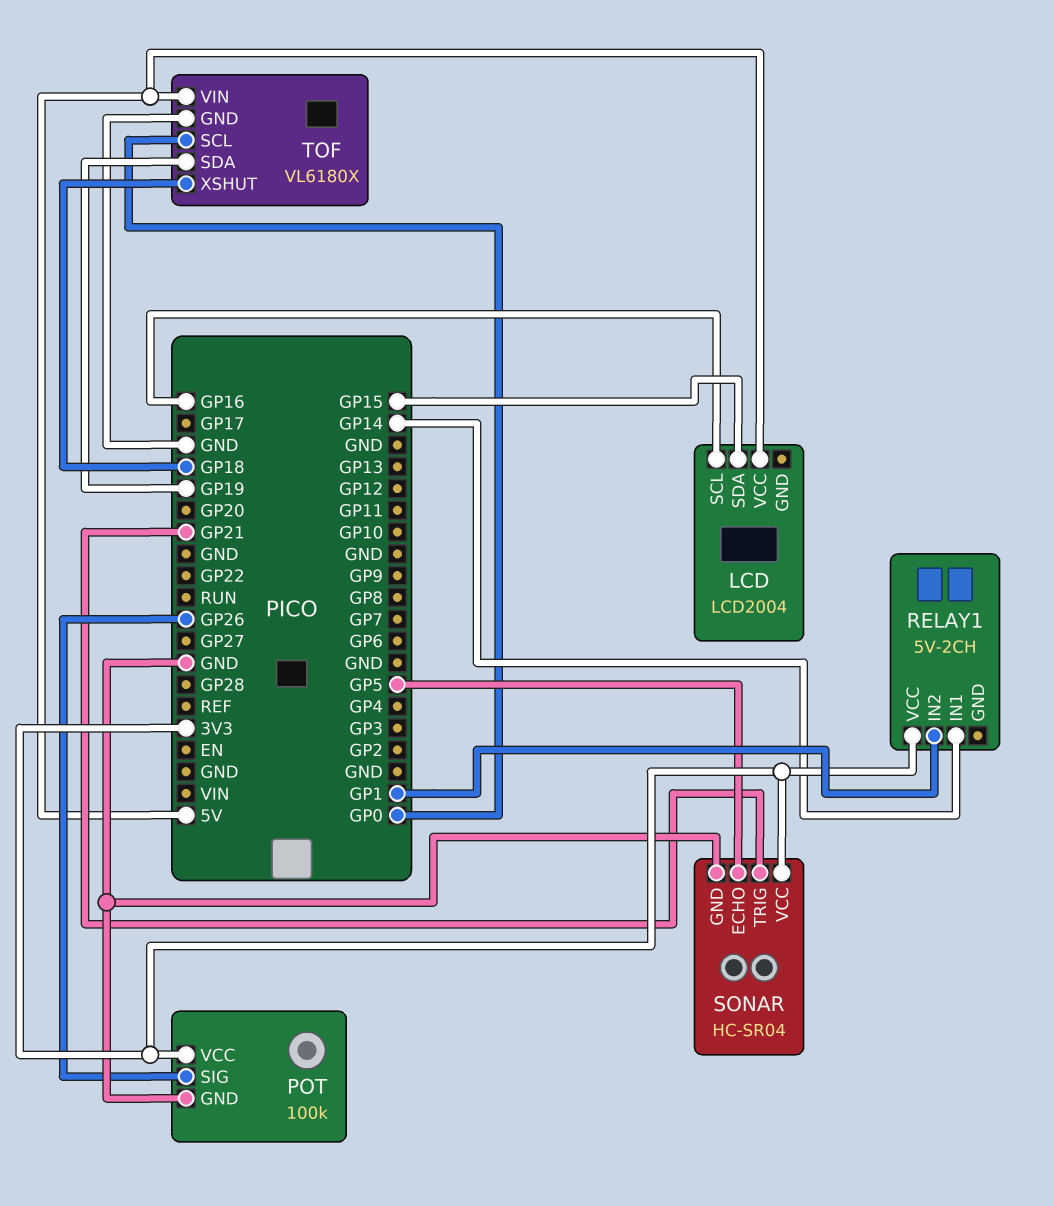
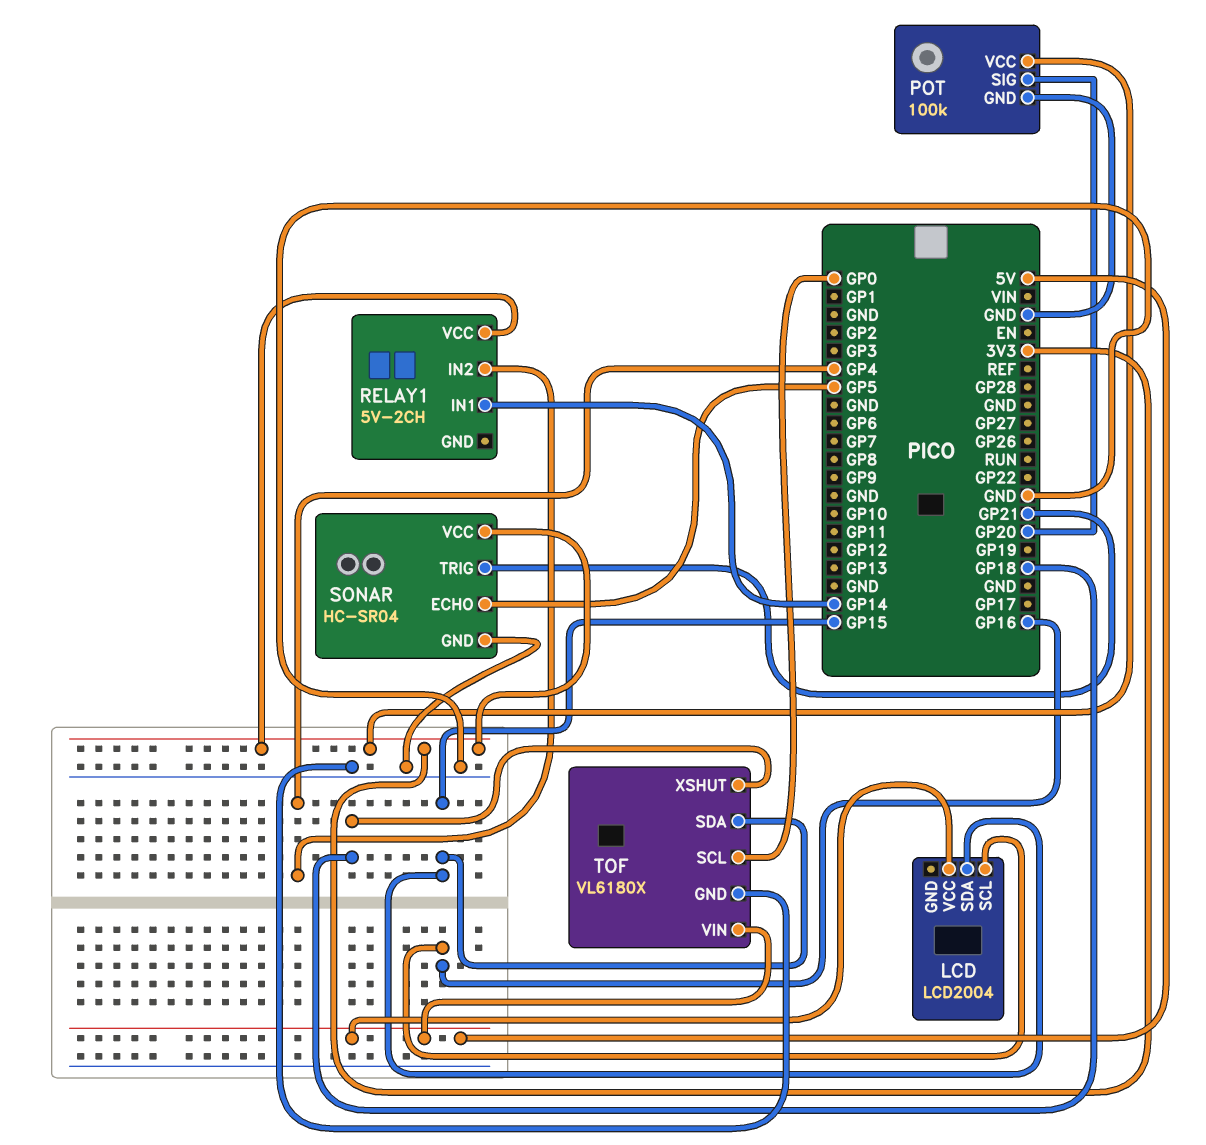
POT pin SIG: GP26 -> GP20
RELAY1 pin IN2: GP1 -> GP4
TOF pin SDA: GP19 -> GP15

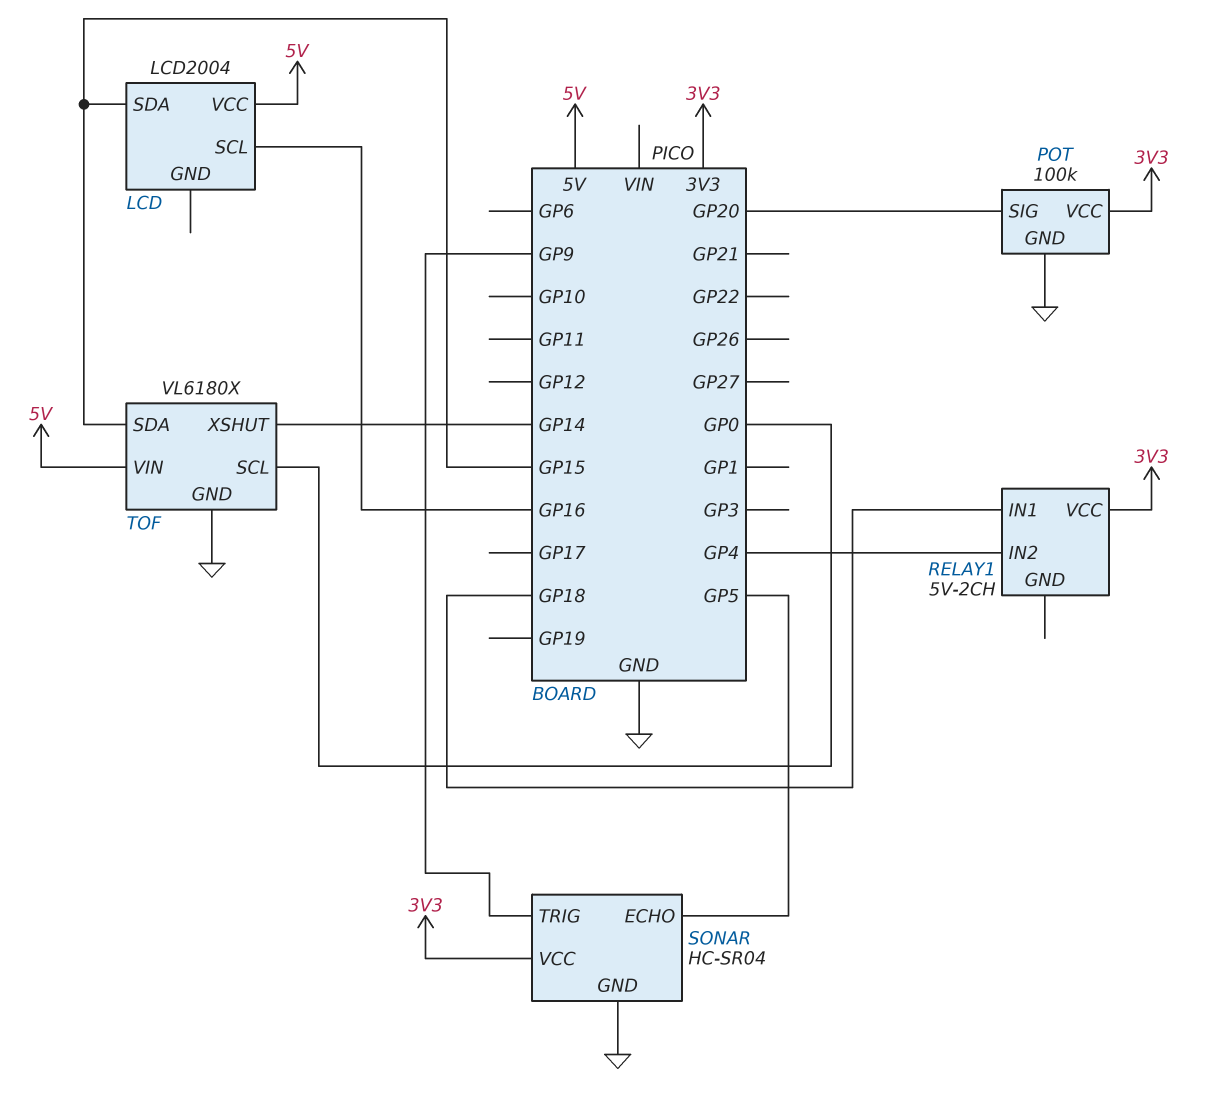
RELAY1 pin IN1: GP14 -> GP18
SONAR pin TRIG: GP21 -> GP9
TOF pin XSHUT: GP18 -> GP14

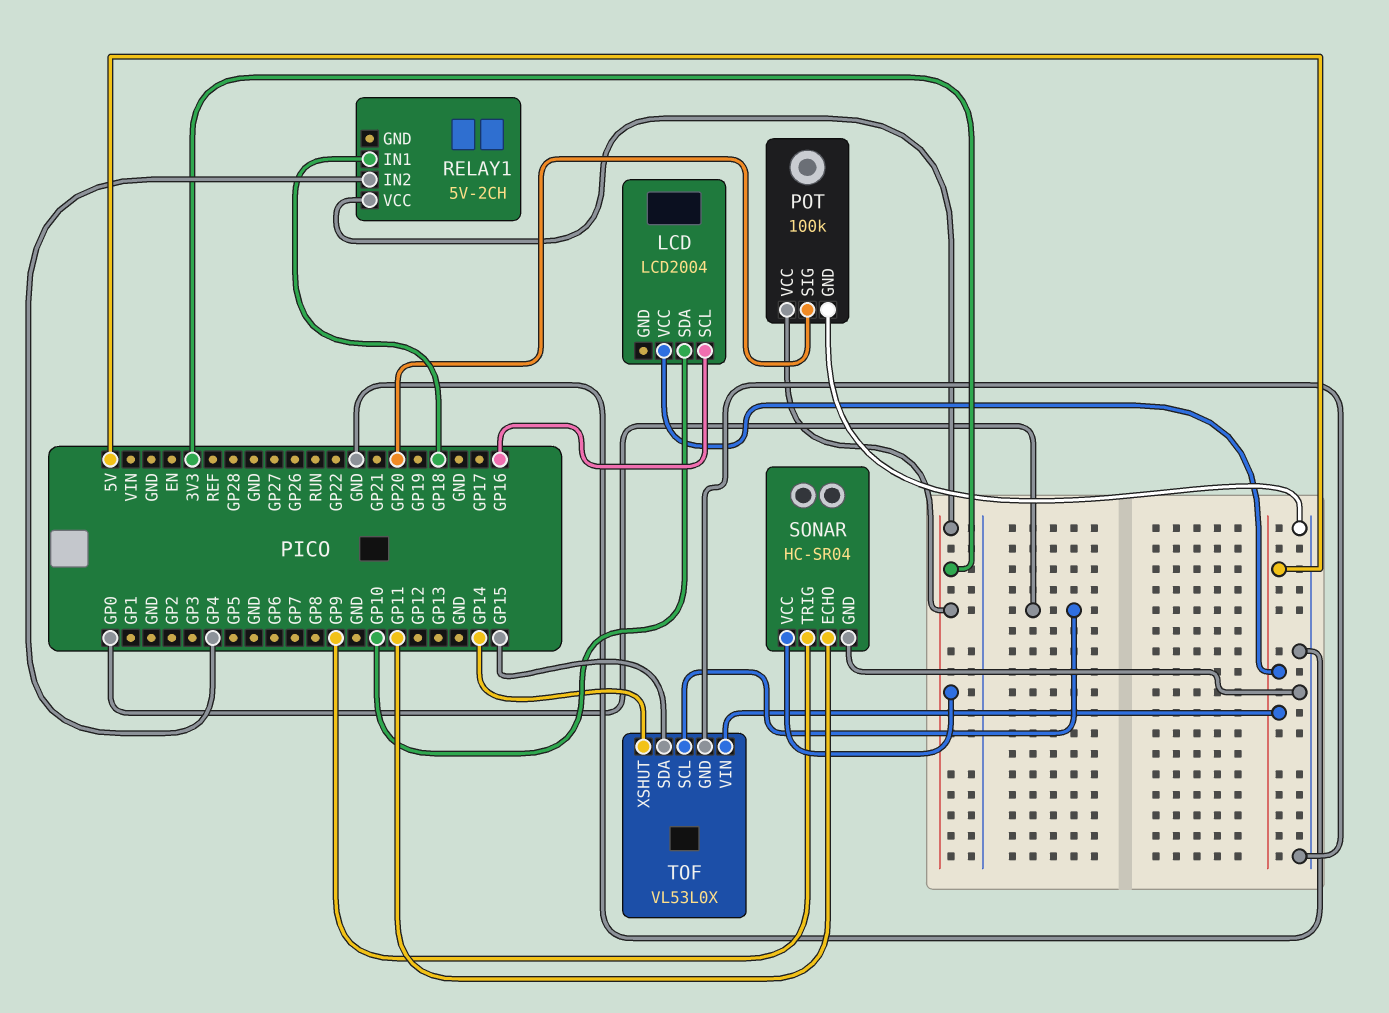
LCD pin SDA: GP15 -> GP10
SONAR pin ECHO: GP5 -> GP11
TOF: VL6180X -> VL53L0X

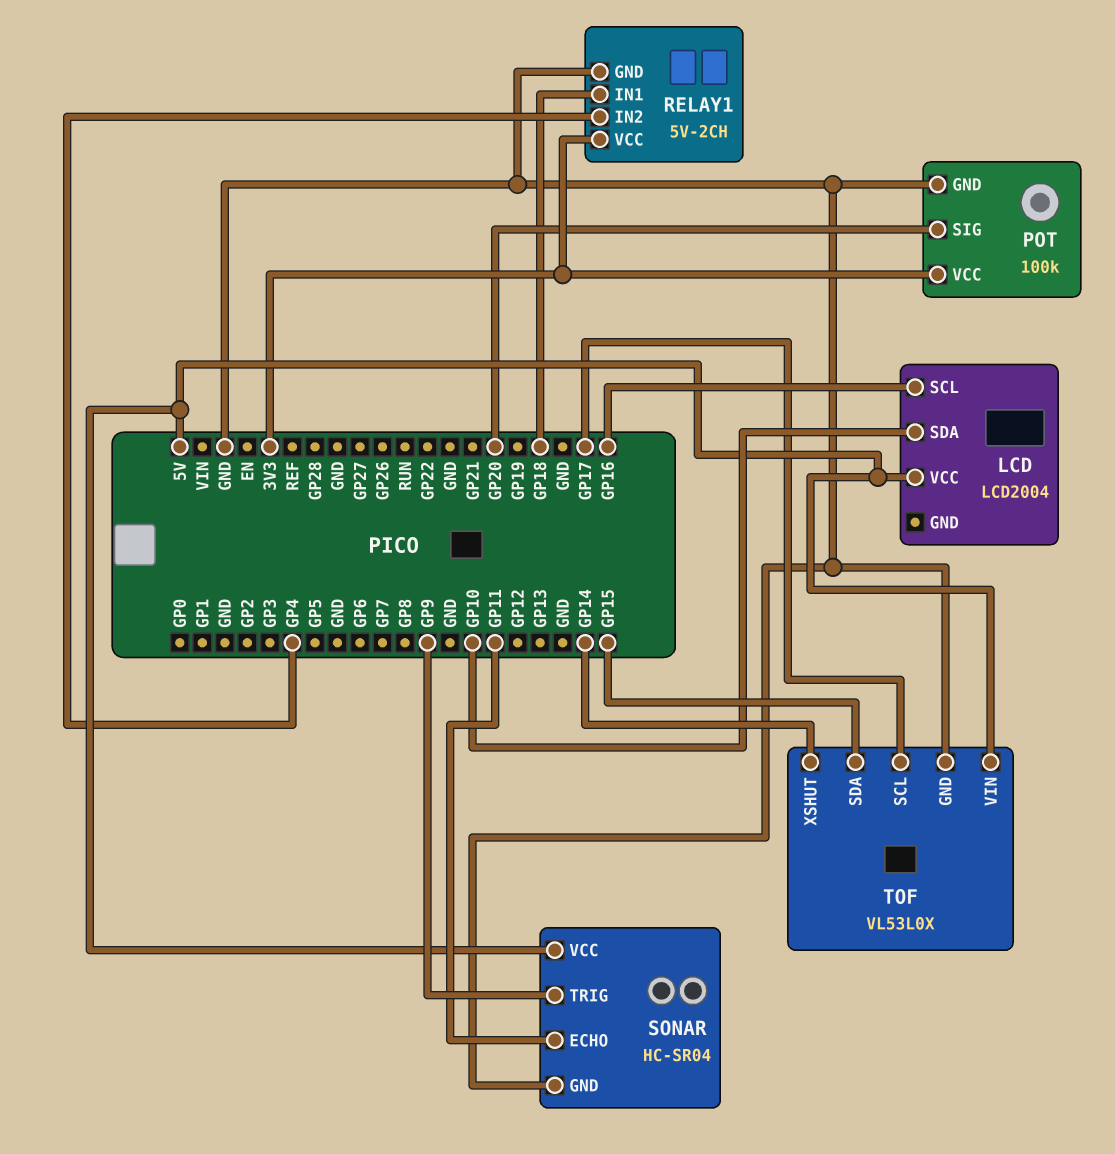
RELAY1 pin GND: none -> GND
SONAR pin VCC: 3V3 -> 5V
TOF pin SCL: GP0 -> GP17

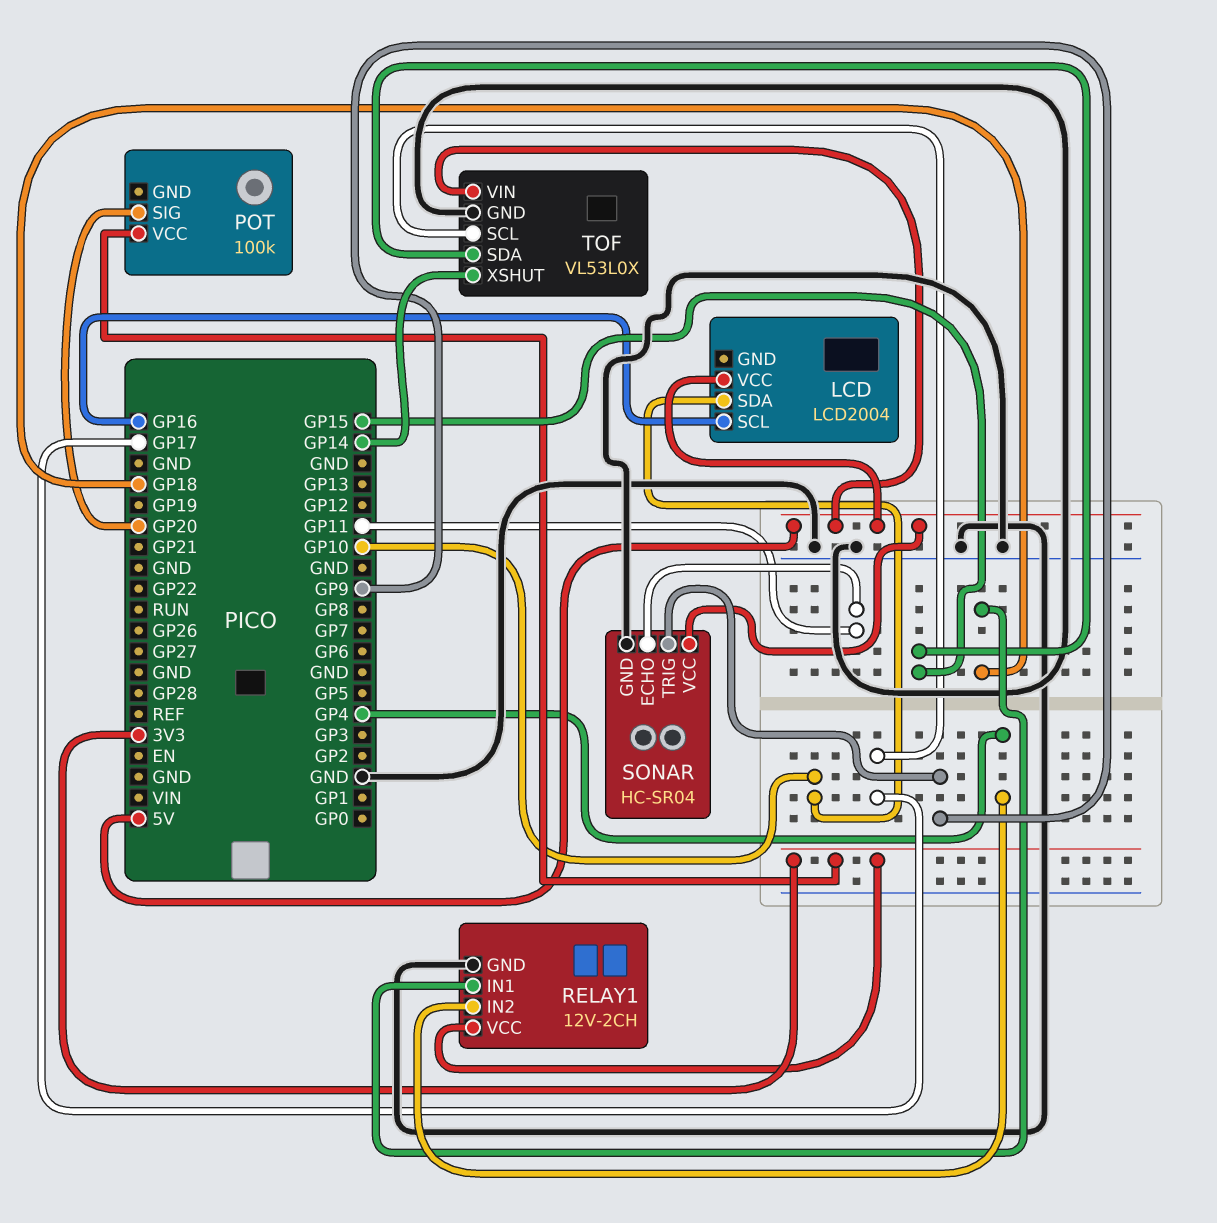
POT pin GND: GND -> none
RELAY1: 5V-2CH -> 12V-2CH

